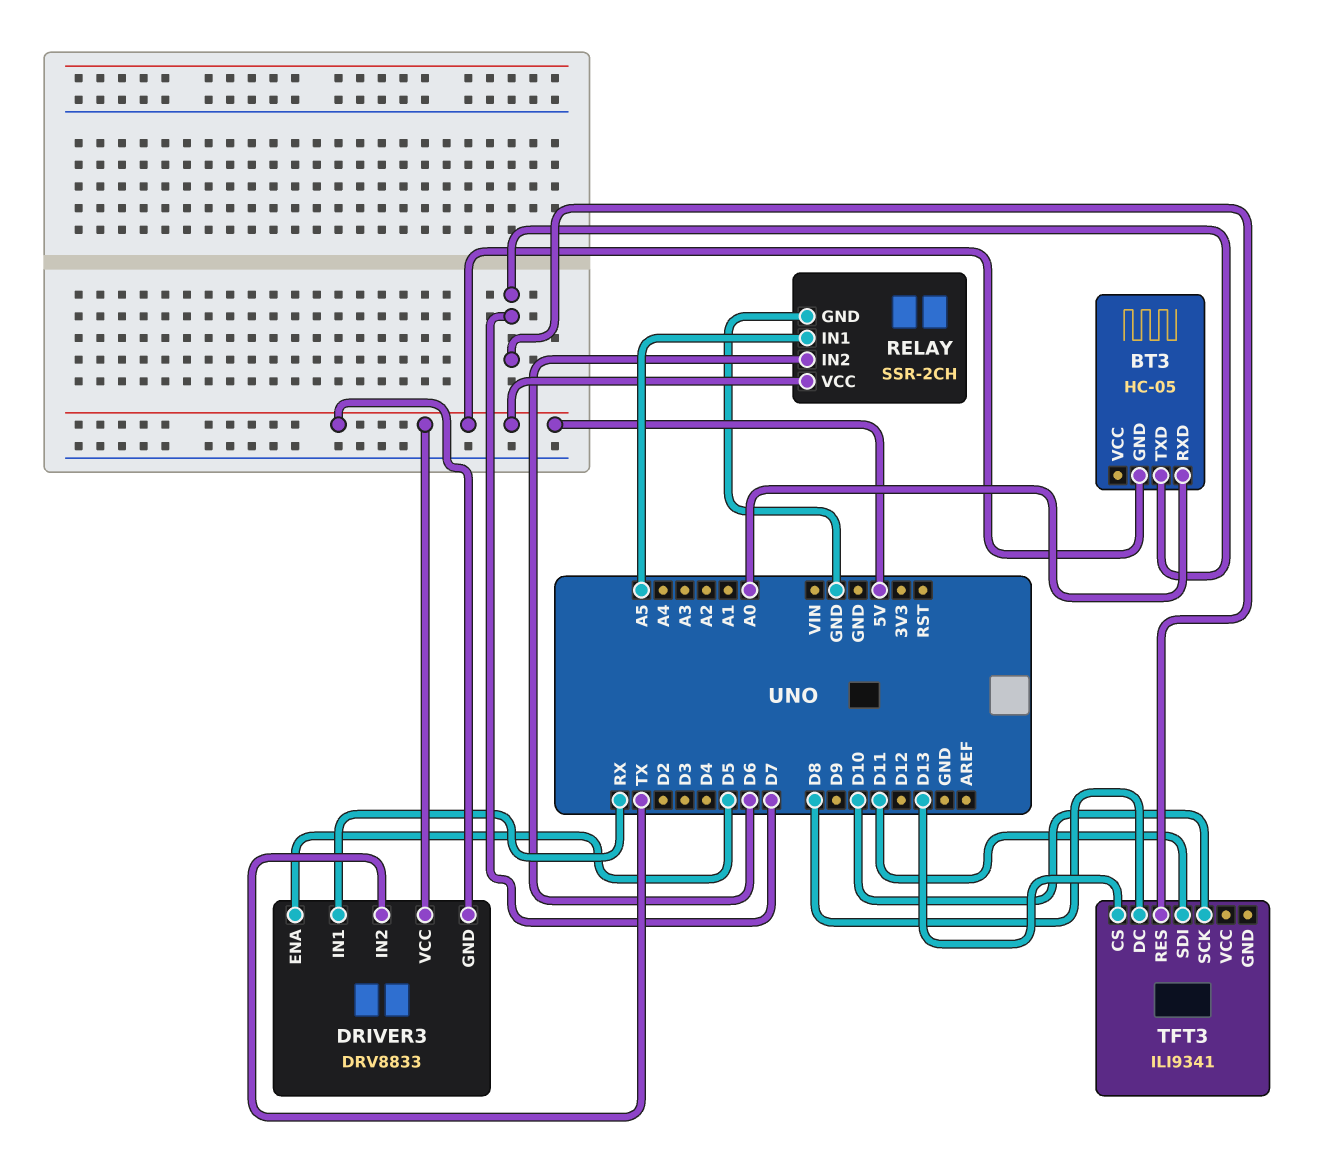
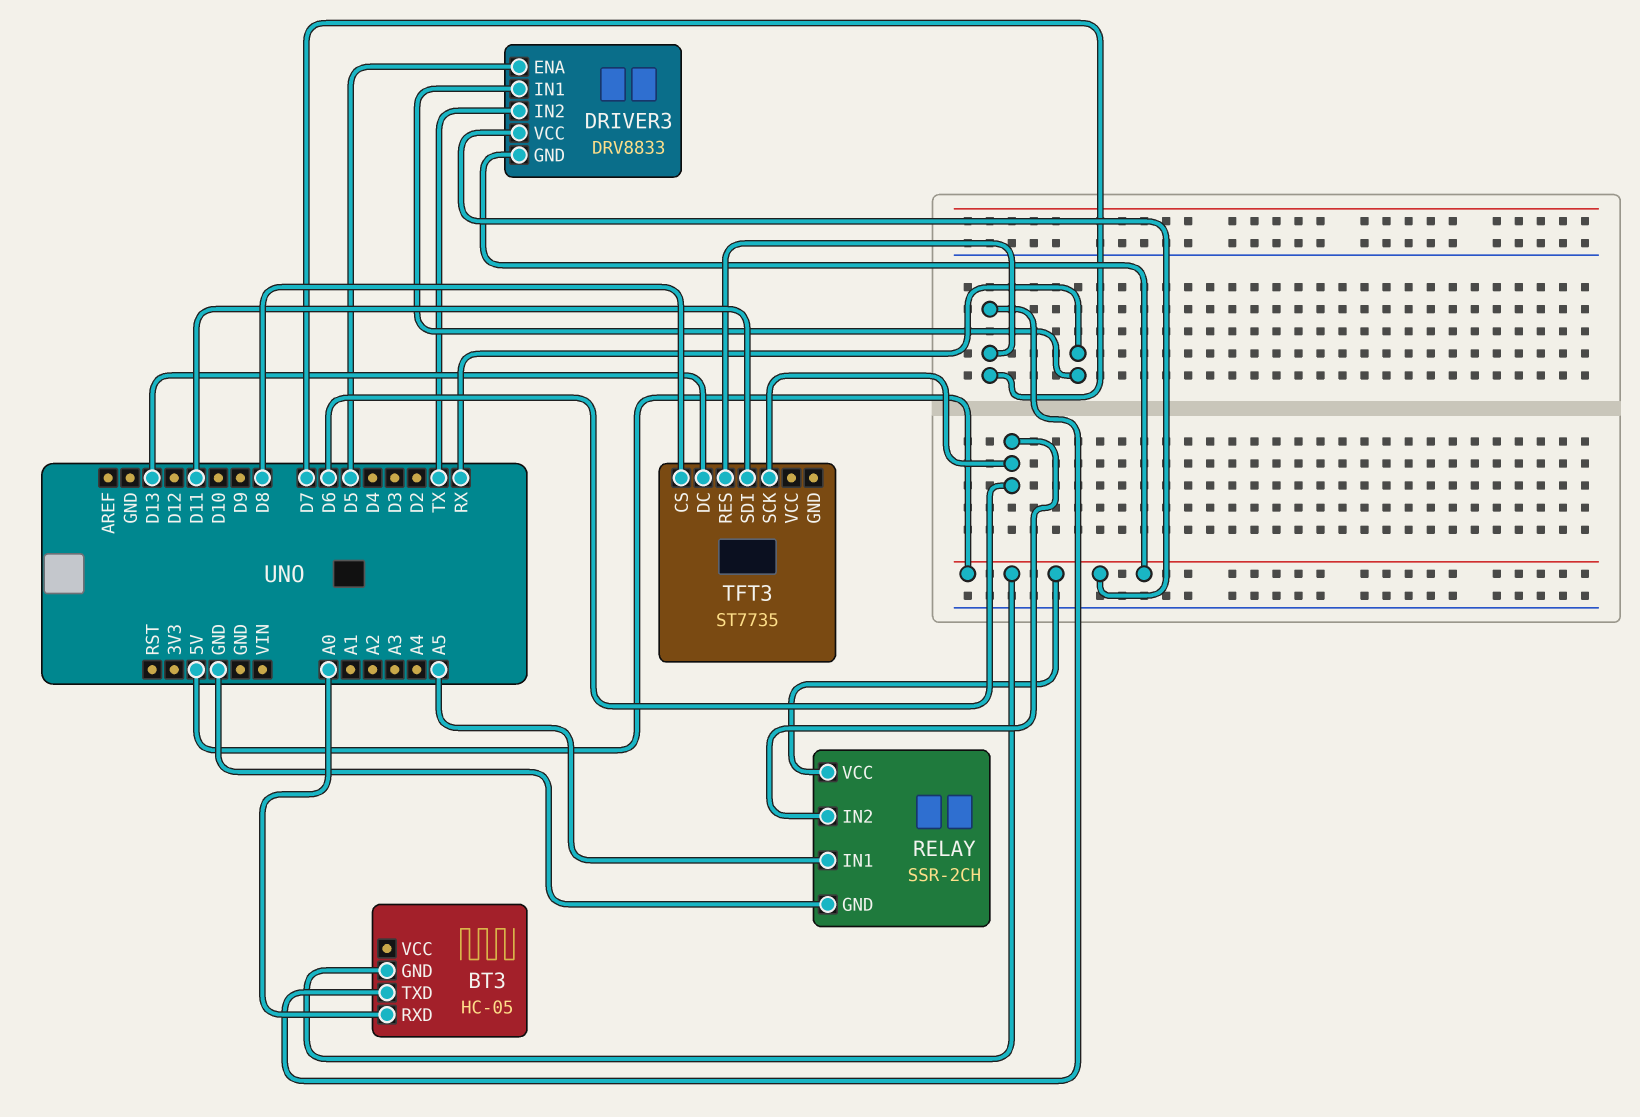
TFT3: ILI9341 -> ST7735
TFT3 pin CS: D13 -> D8
TFT3 pin DC: D8 -> D13
TFT3 pin SCK: D10 -> D6

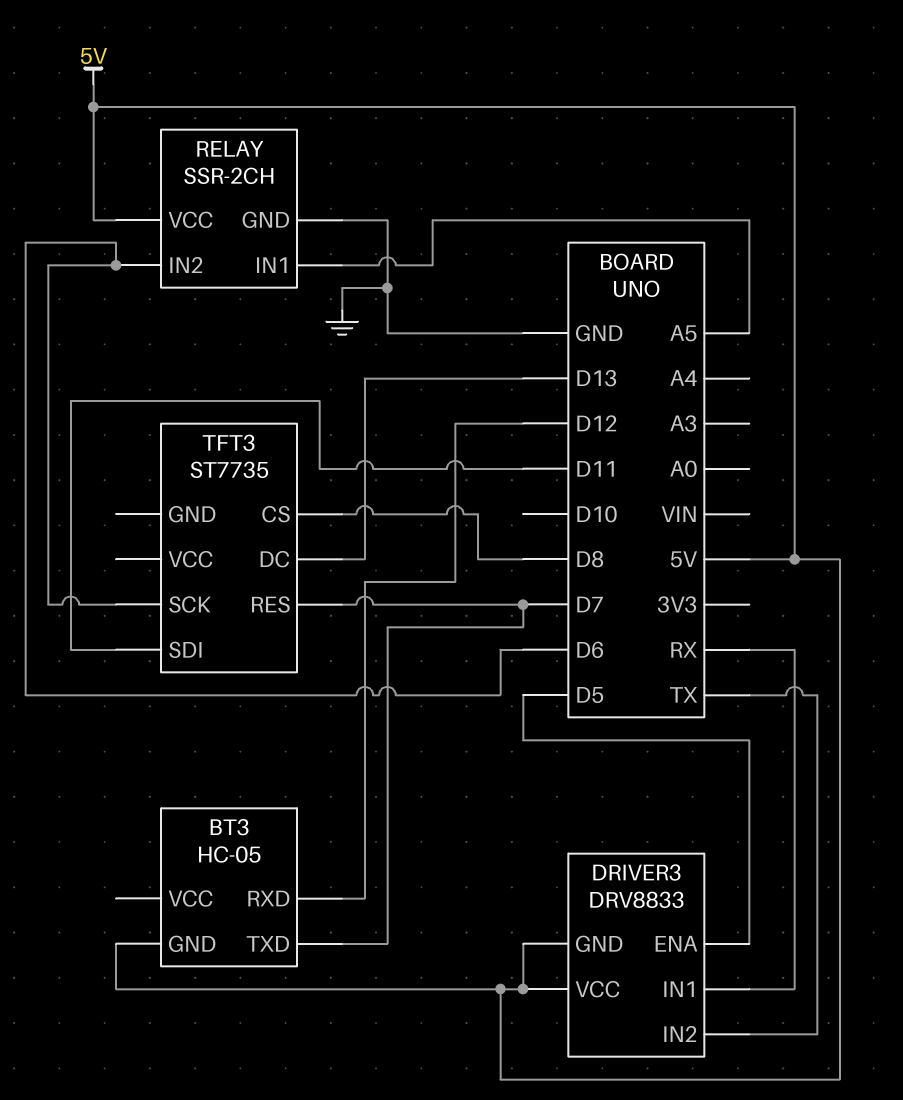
BT3 pin RXD: A0 -> D12

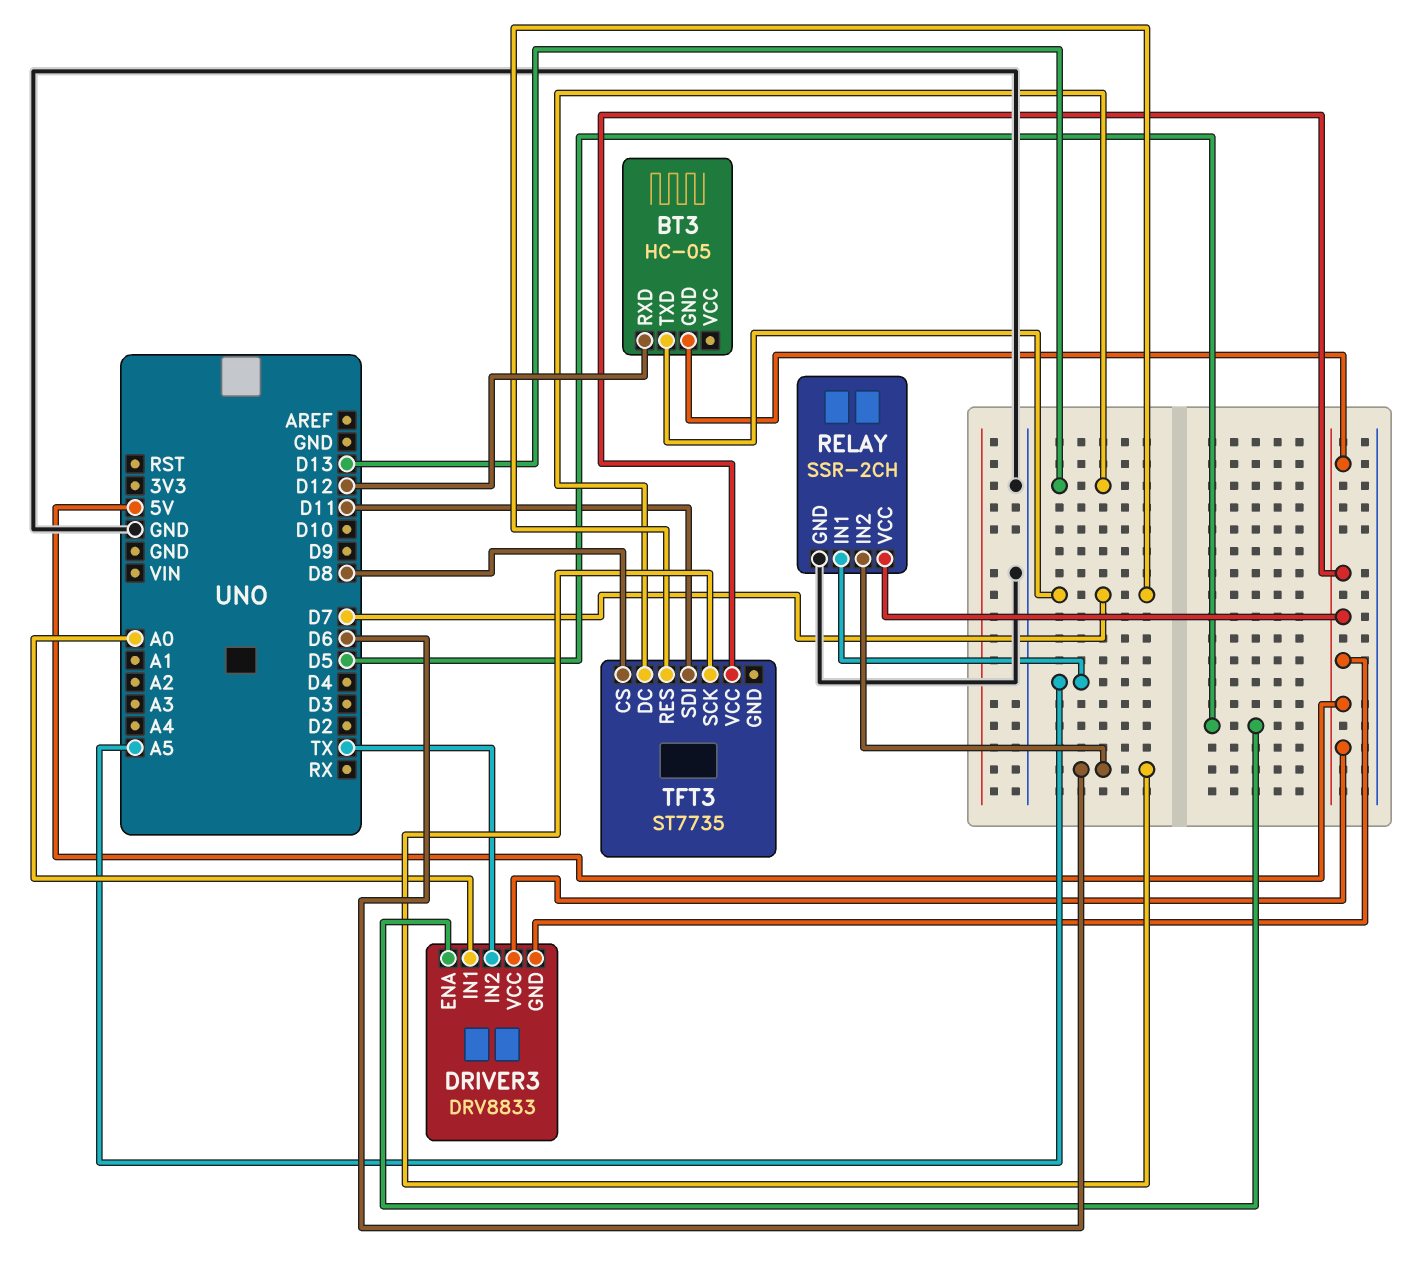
DRIVER3 pin IN1: RX -> A0
TFT3 pin VCC: none -> 5V

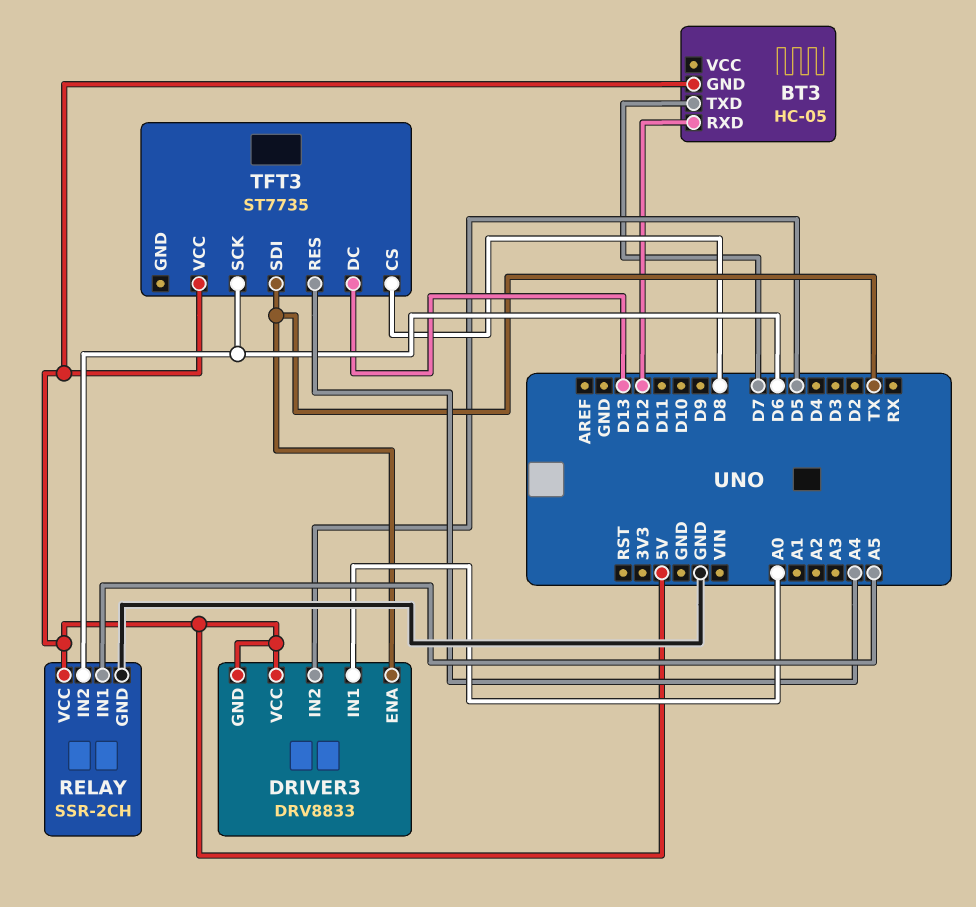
DRIVER3 pin ENA: D5 -> TX
DRIVER3 pin IN2: TX -> D5
TFT3 pin RES: D7 -> A4
TFT3 pin SDI: D11 -> TX

